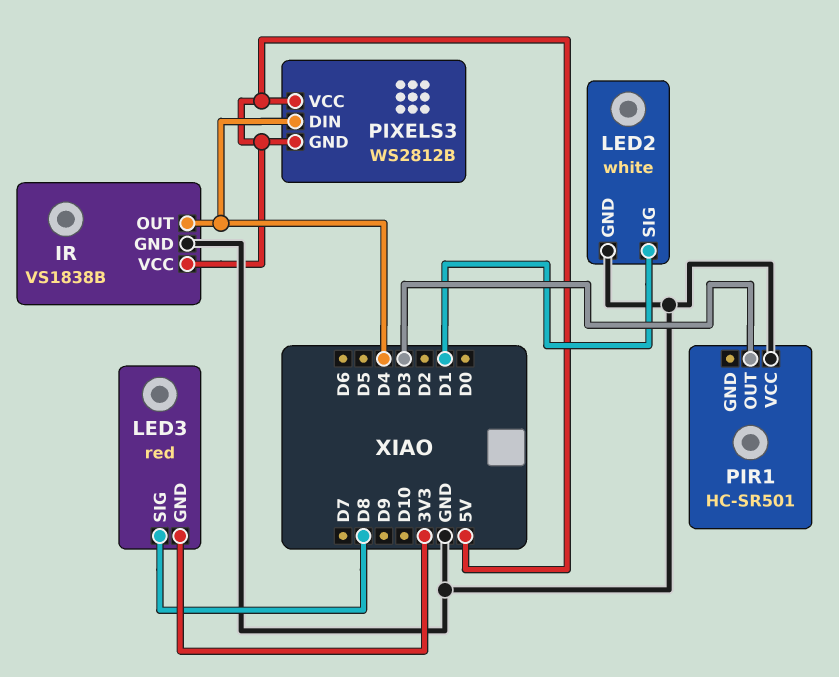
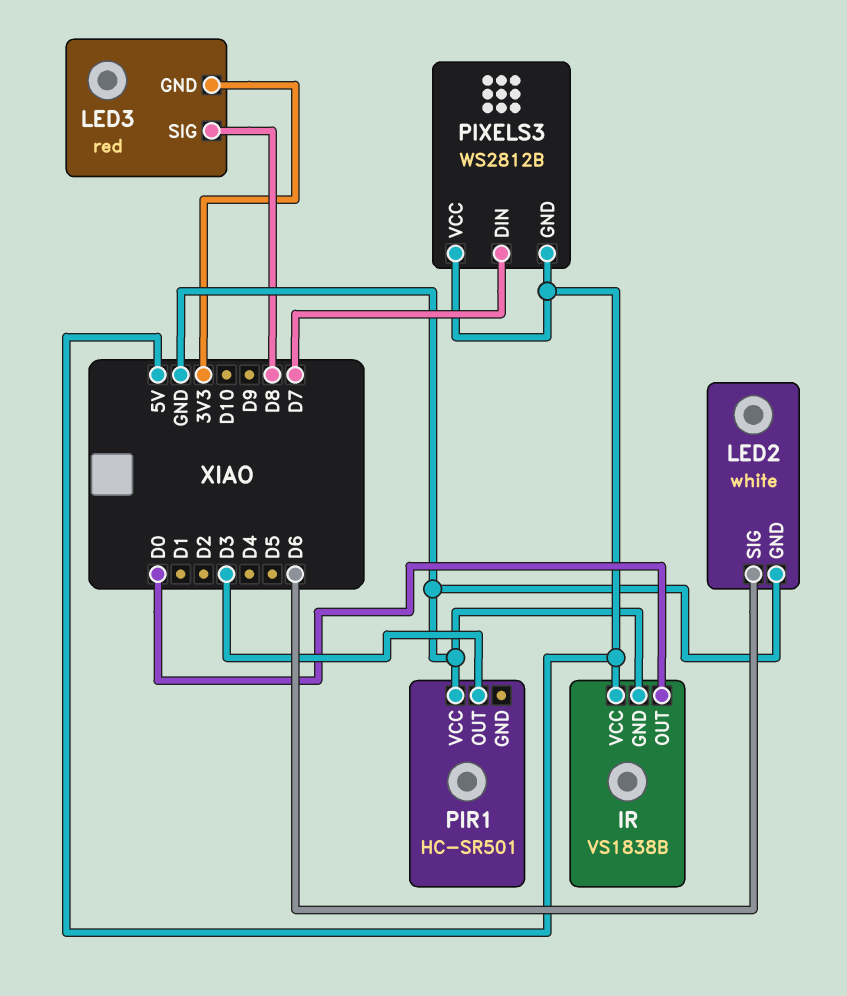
IR pin OUT: D4 -> D0
LED2 pin SIG: D1 -> D6
PIXELS3 pin DIN: D4 -> D7

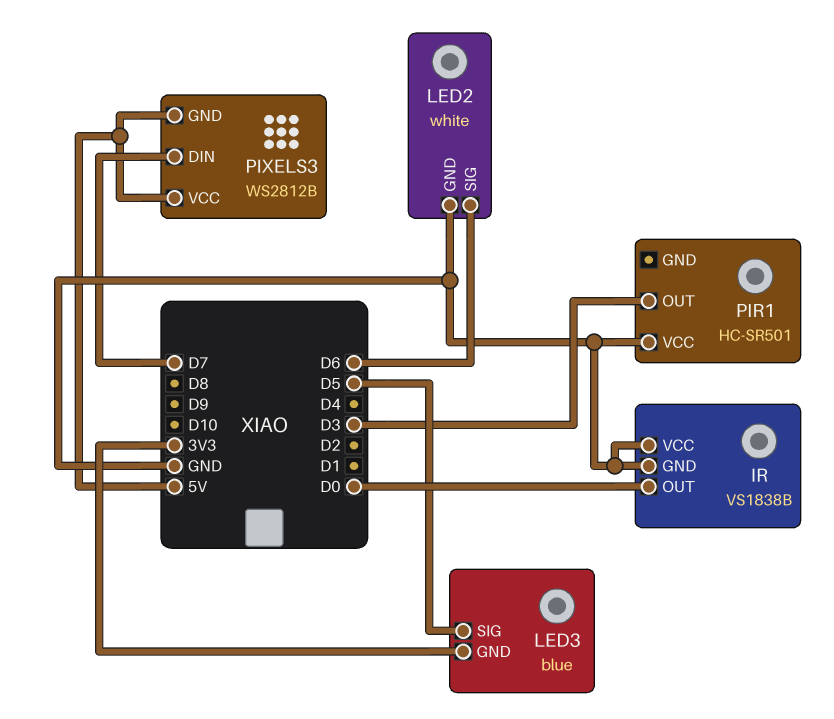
IR pin VCC: 5V -> GND
LED3: red -> blue
LED3 pin SIG: D8 -> D5

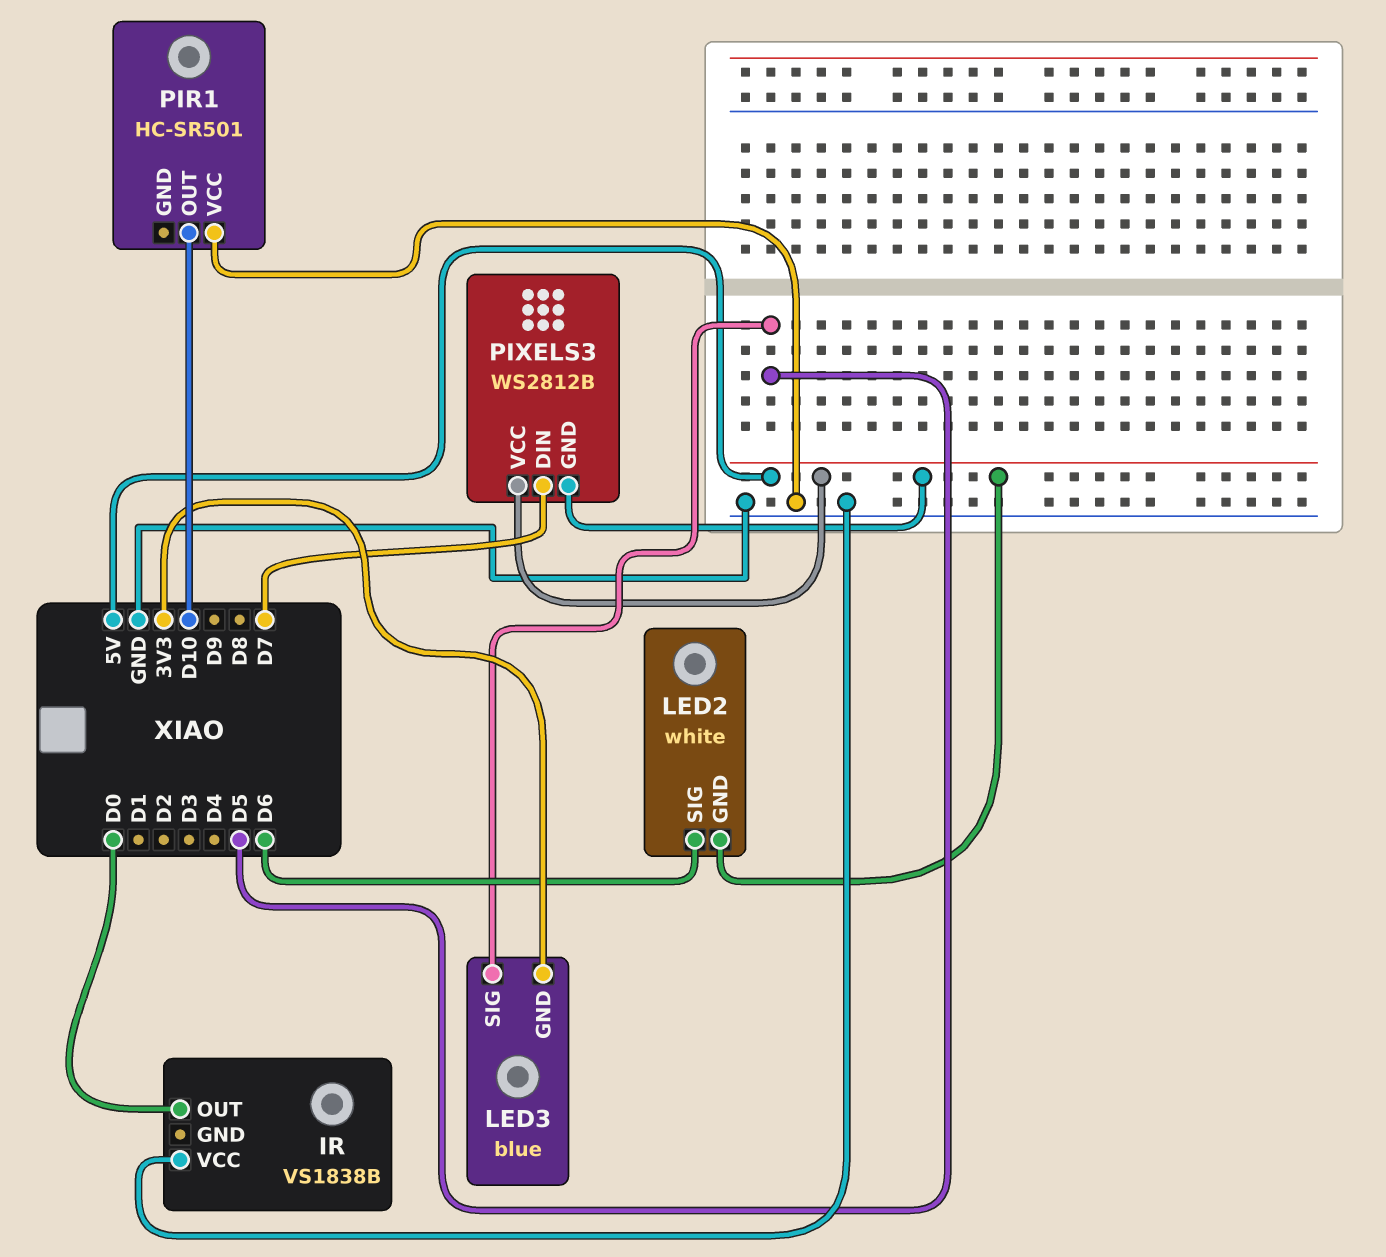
IR pin GND: GND -> none
LED2 pin GND: GND -> 5V
PIR1 pin OUT: D3 -> D10

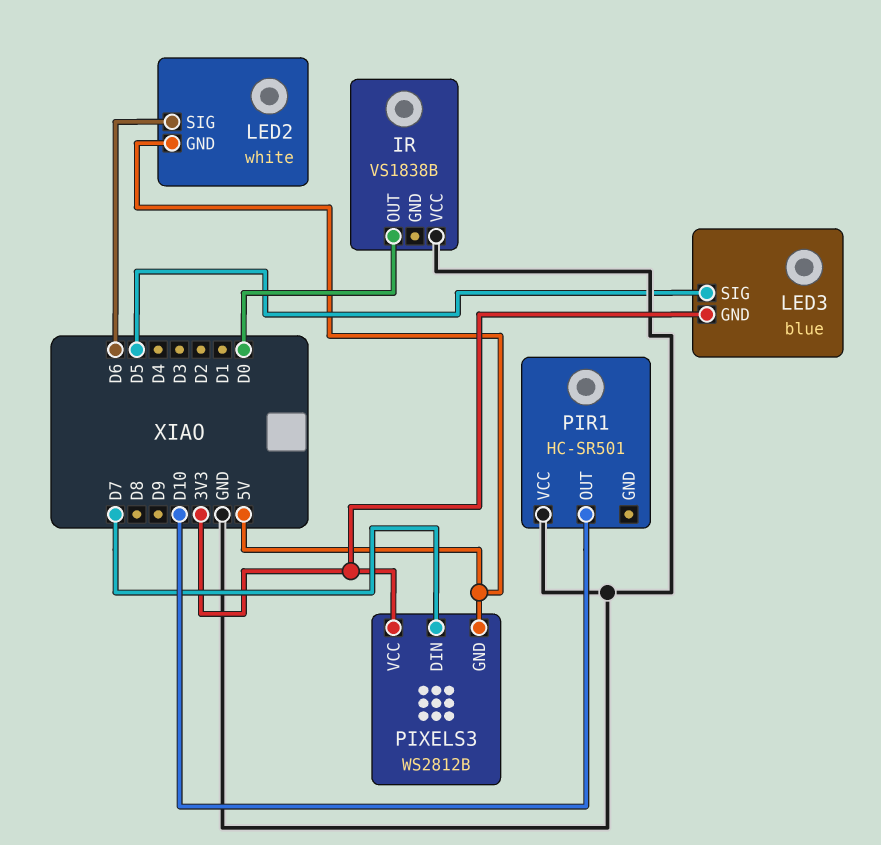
PIXELS3 pin VCC: 5V -> 3V3

